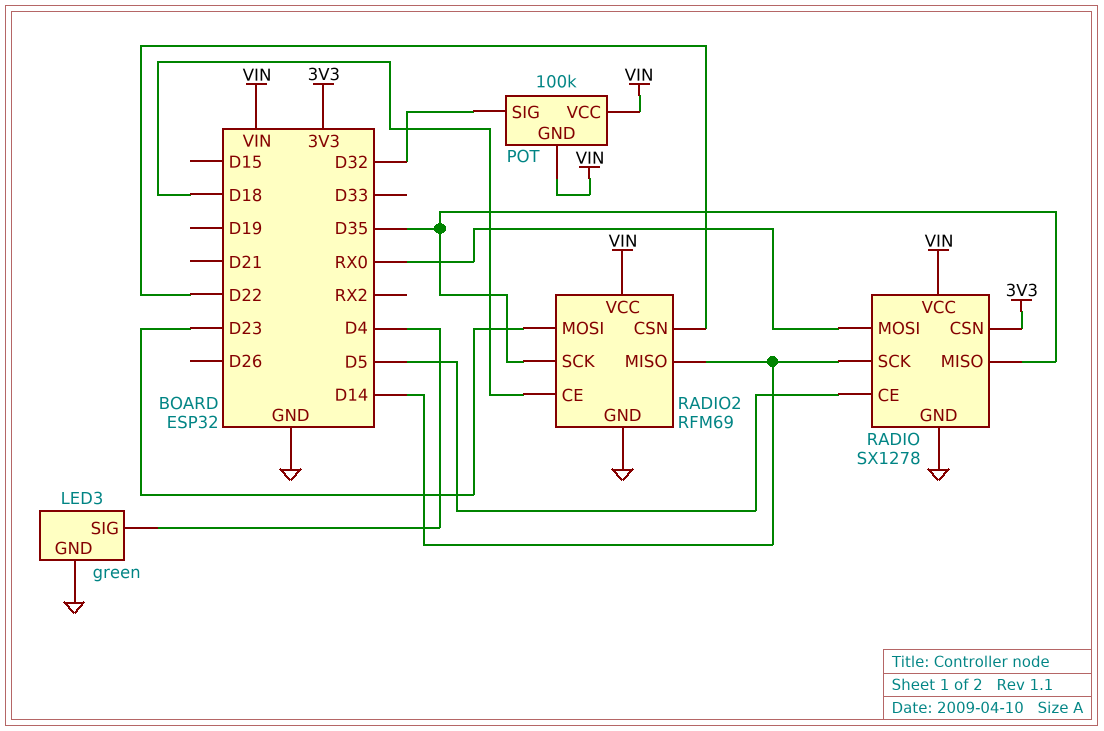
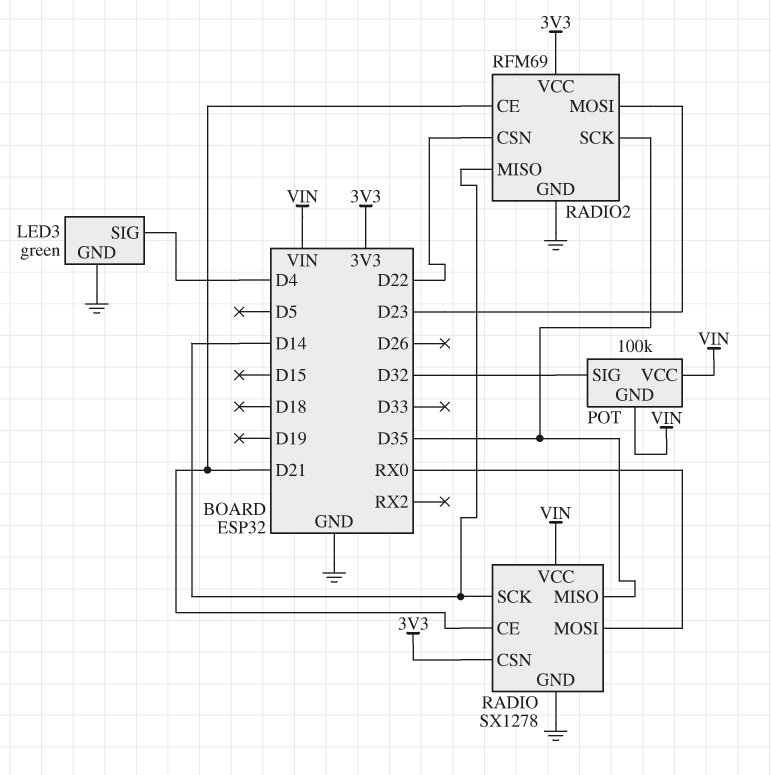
RADIO pin CE: D5 -> D21
RADIO2 pin CE: D18 -> D21
RADIO2 pin VCC: VIN -> 3V3

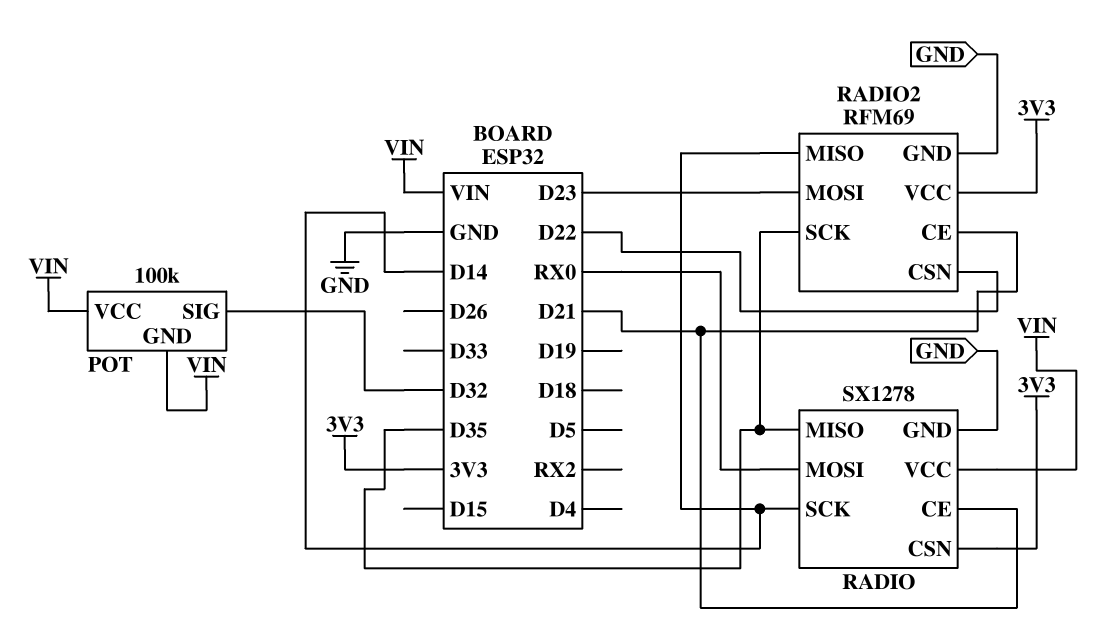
LED3: green -> none
LED3 pin GND: GND -> none
LED3 pin SIG: D4 -> none

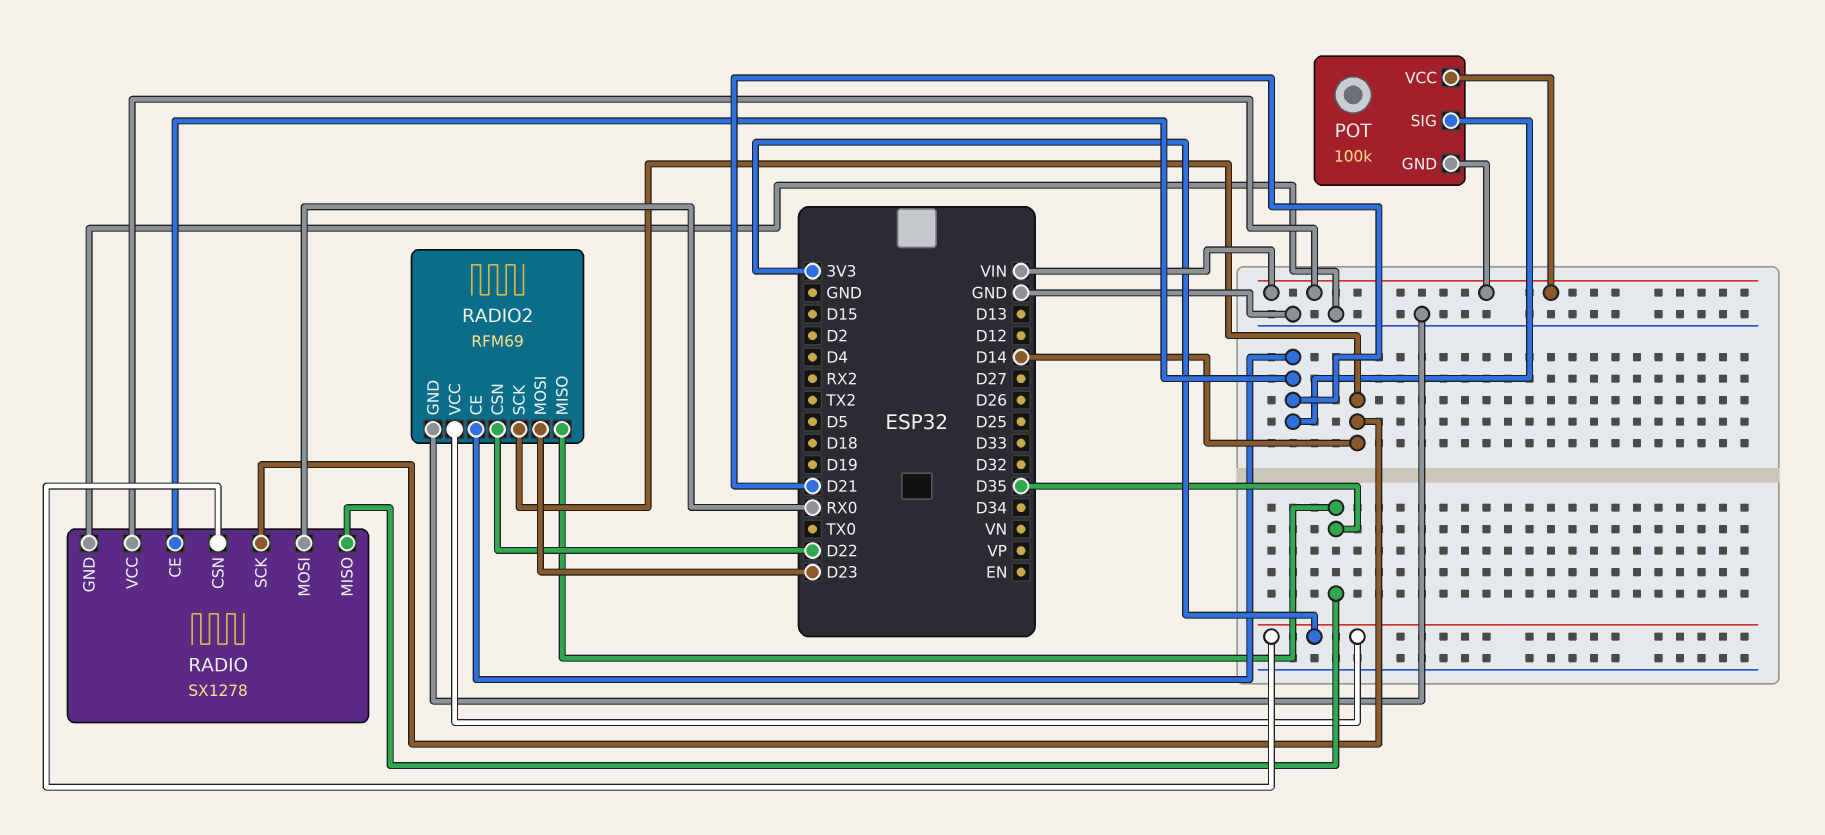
POT pin SIG: D32 -> D21
RADIO2 pin MISO: D14 -> D35
RADIO2 pin SCK: D35 -> D14

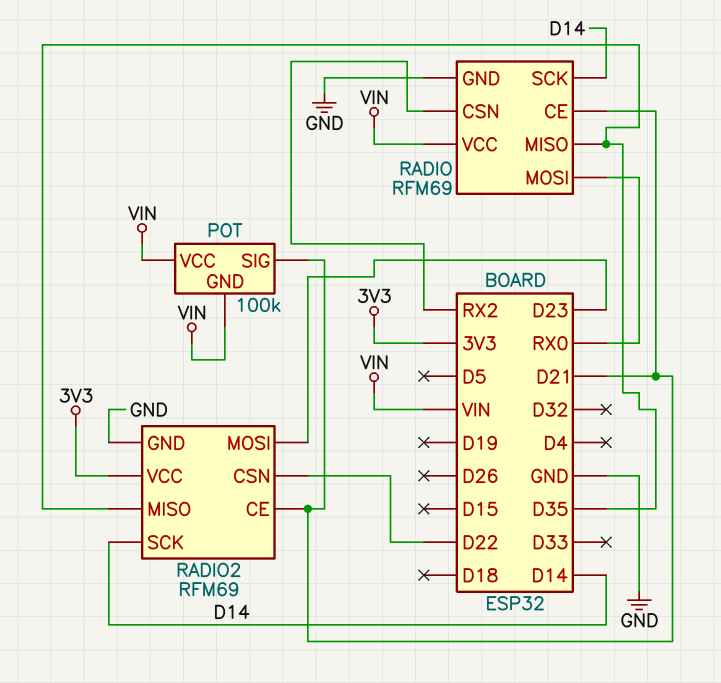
RADIO: SX1278 -> RFM69
RADIO pin CSN: 3V3 -> RX2

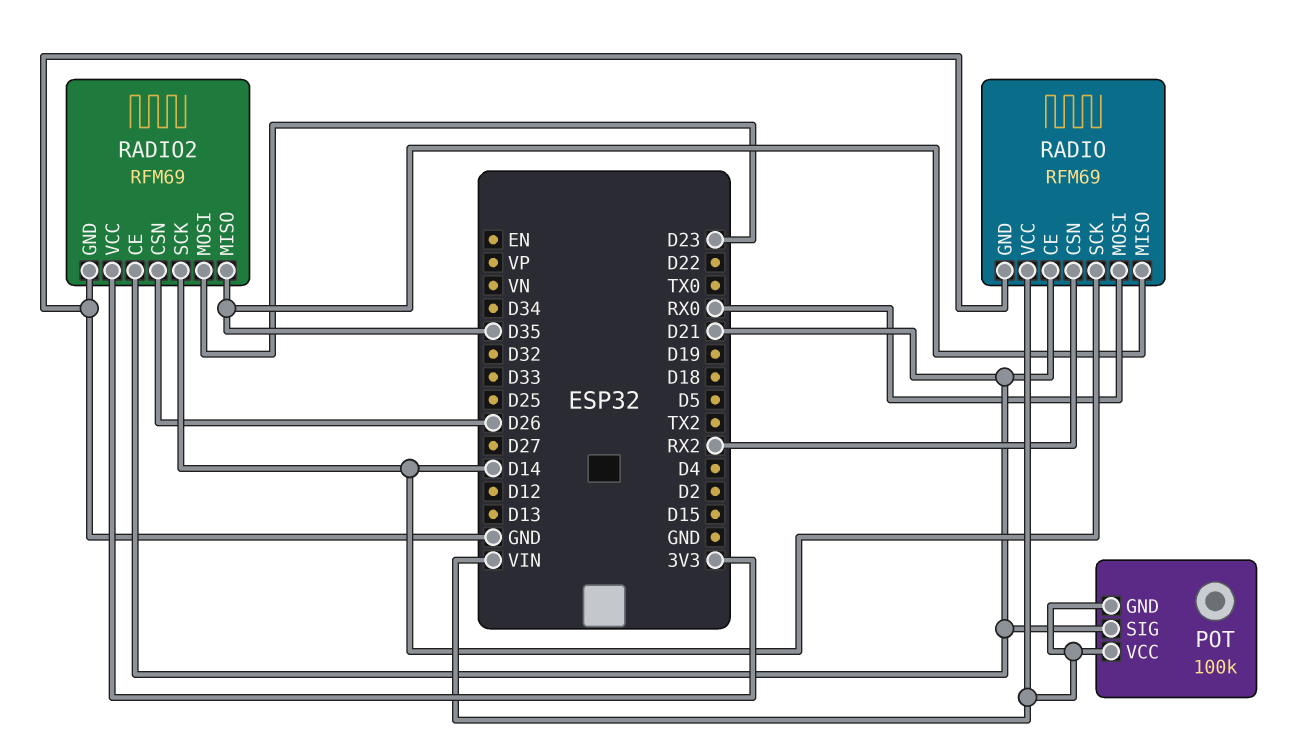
RADIO2 pin CSN: D22 -> D26

